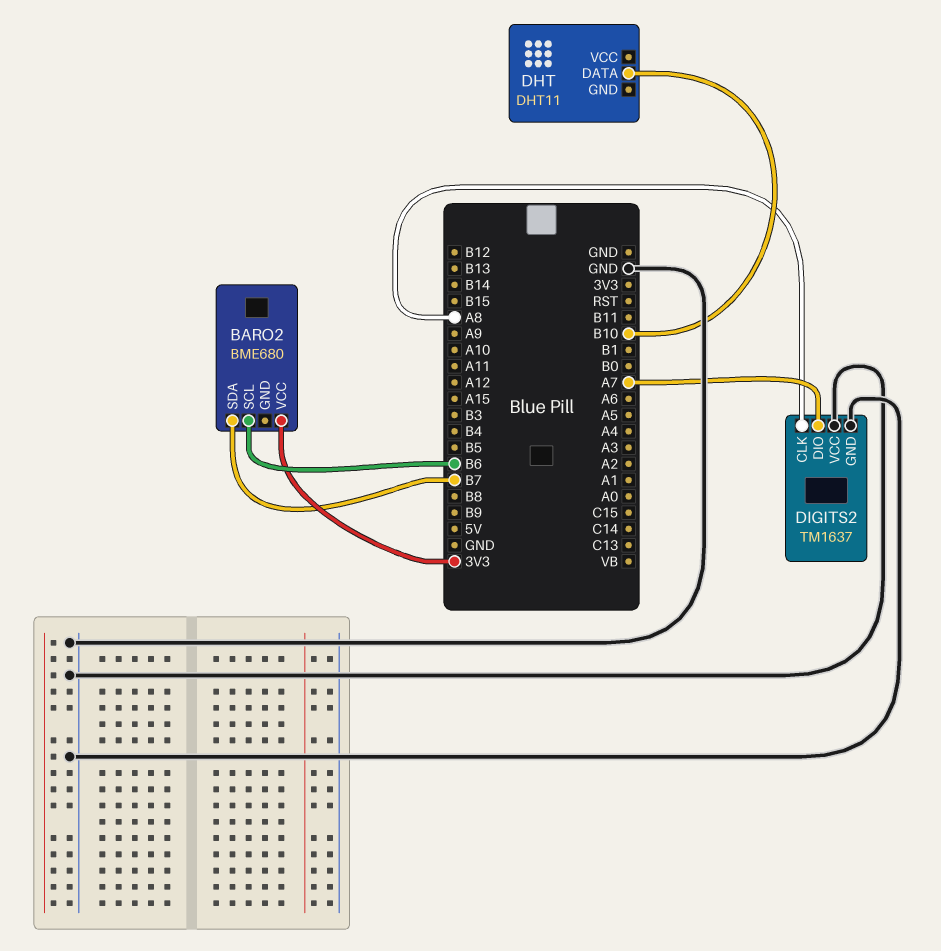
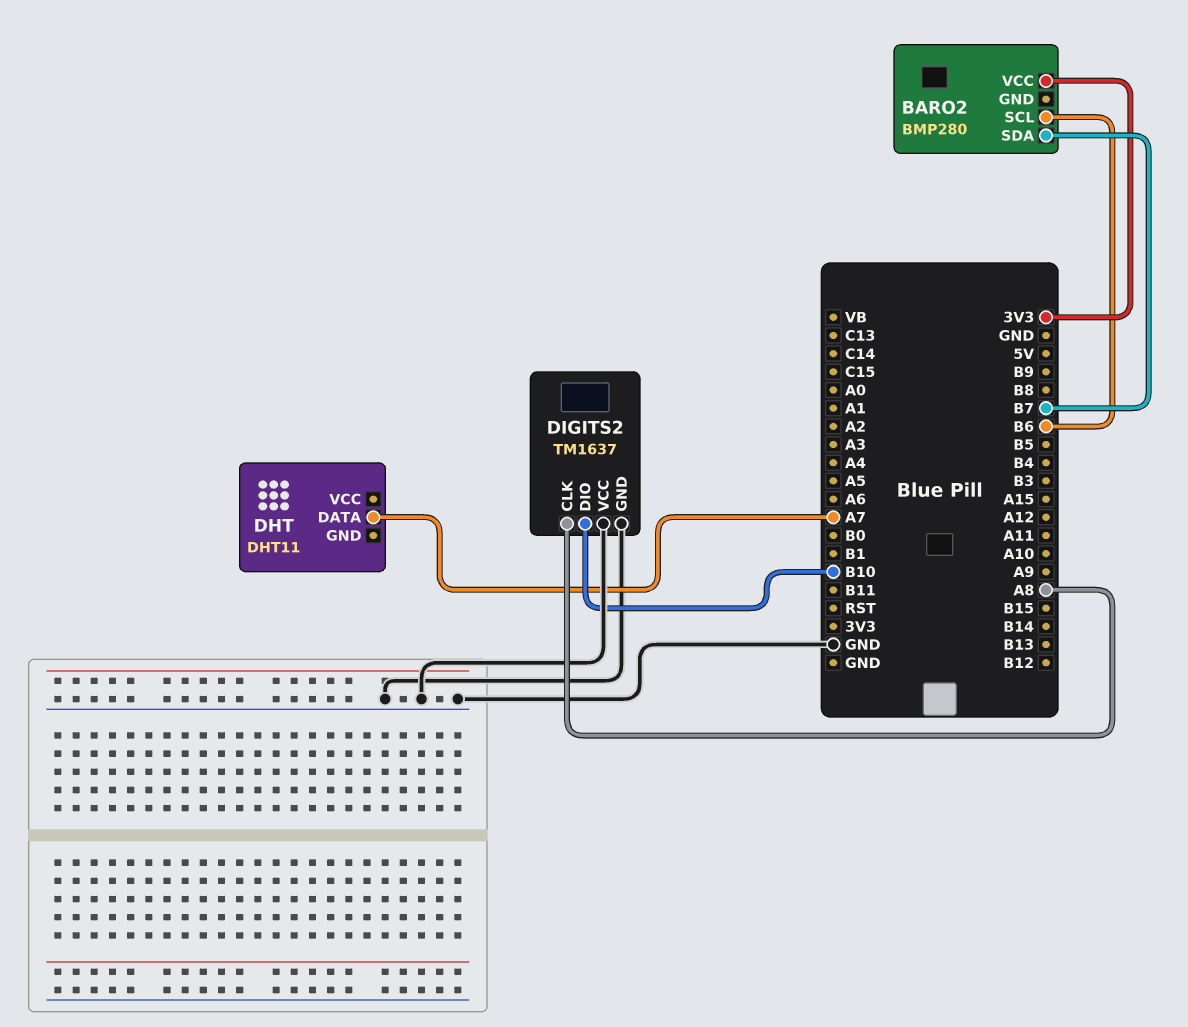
BARO2: BME680 -> BMP280
DHT pin DATA: B10 -> A7
DIGITS2 pin DIO: A7 -> B10

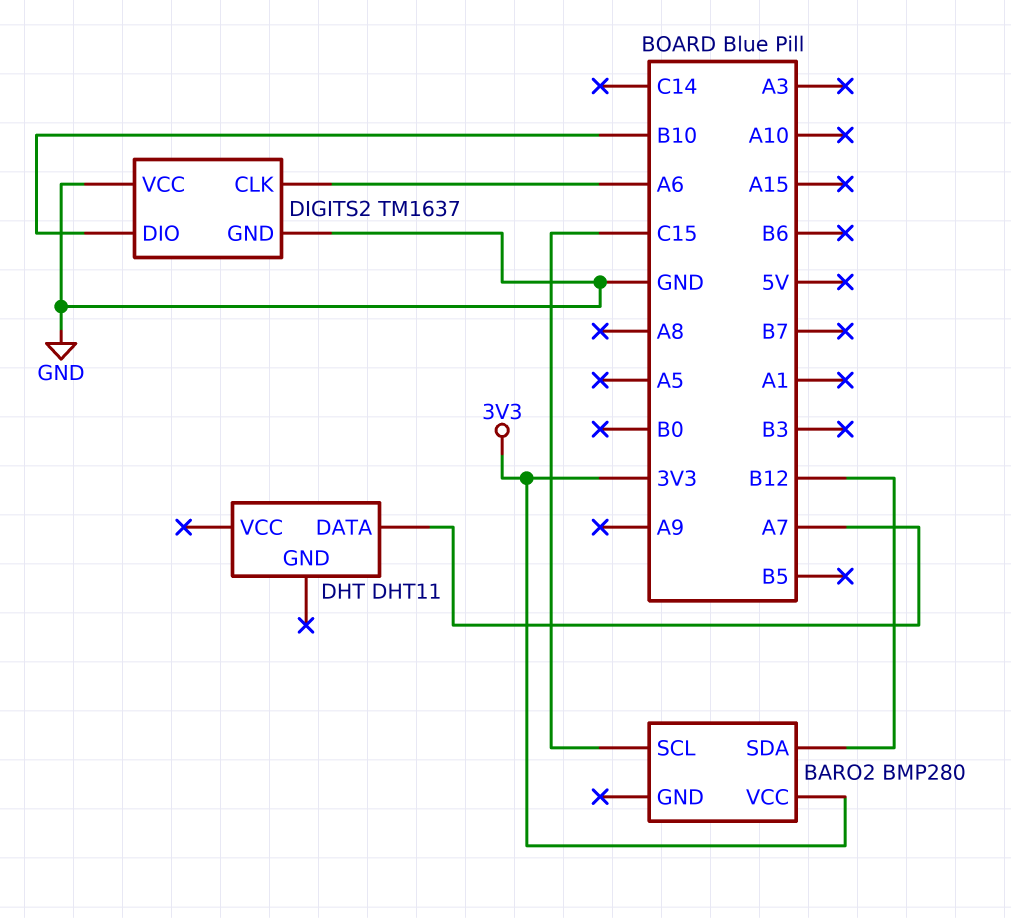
BARO2 pin SCL: B6 -> C15
BARO2 pin SDA: B7 -> B12
DIGITS2 pin CLK: A8 -> A6

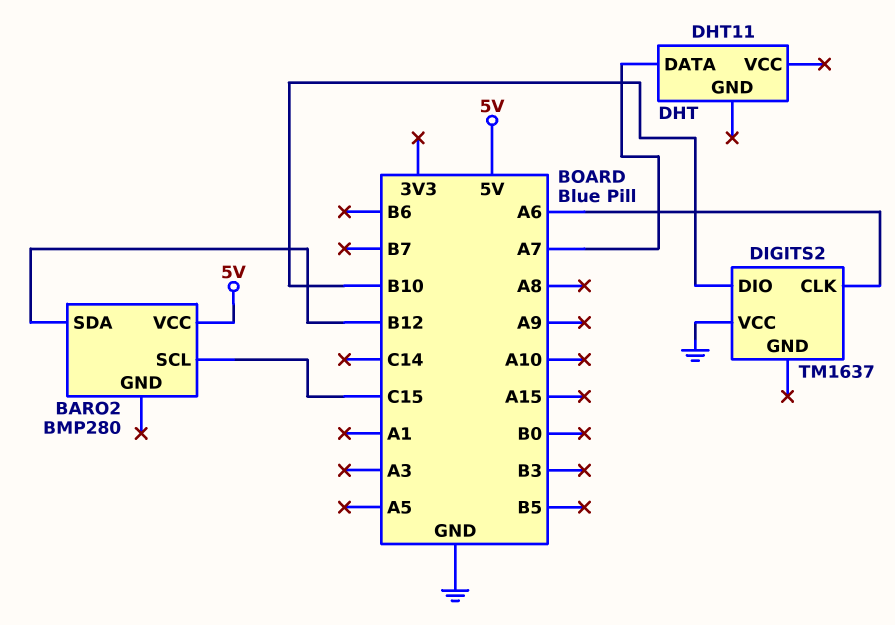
BARO2 pin VCC: 3V3 -> 5V
DIGITS2 pin GND: GND -> none

